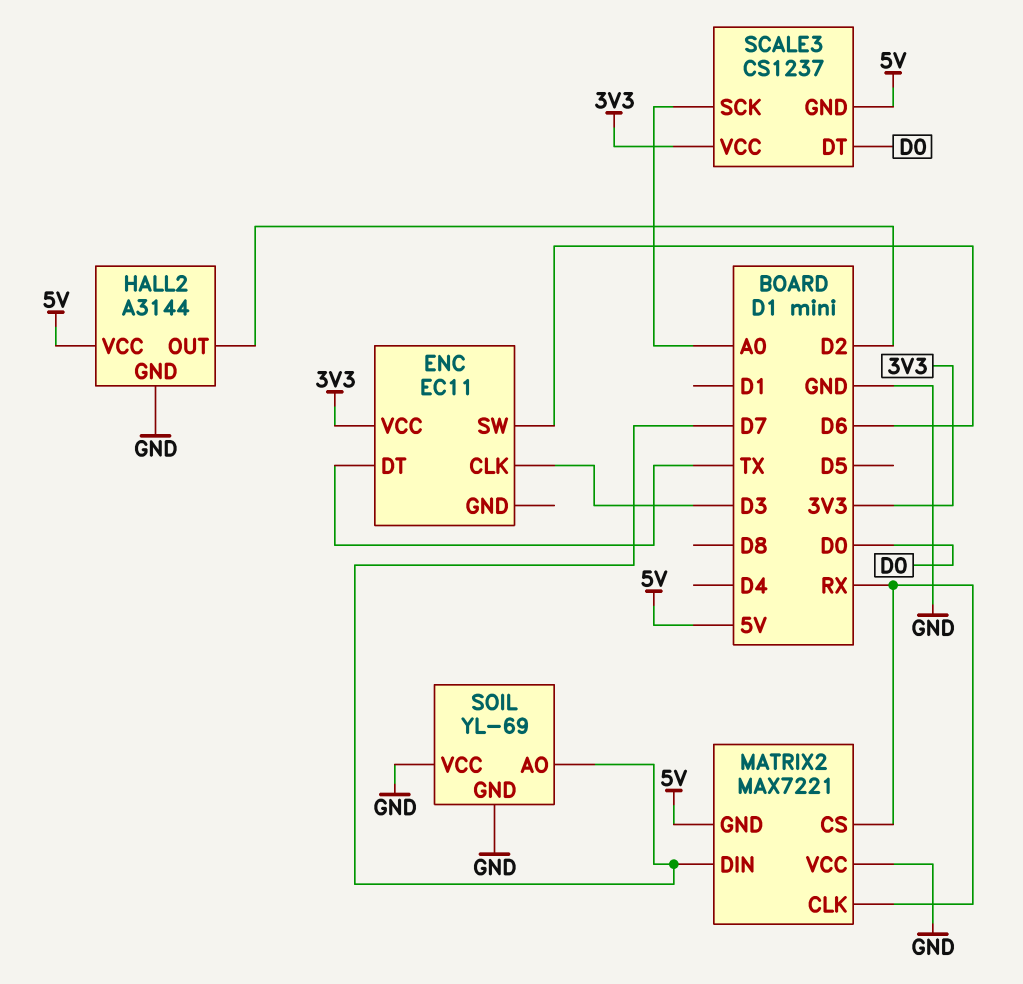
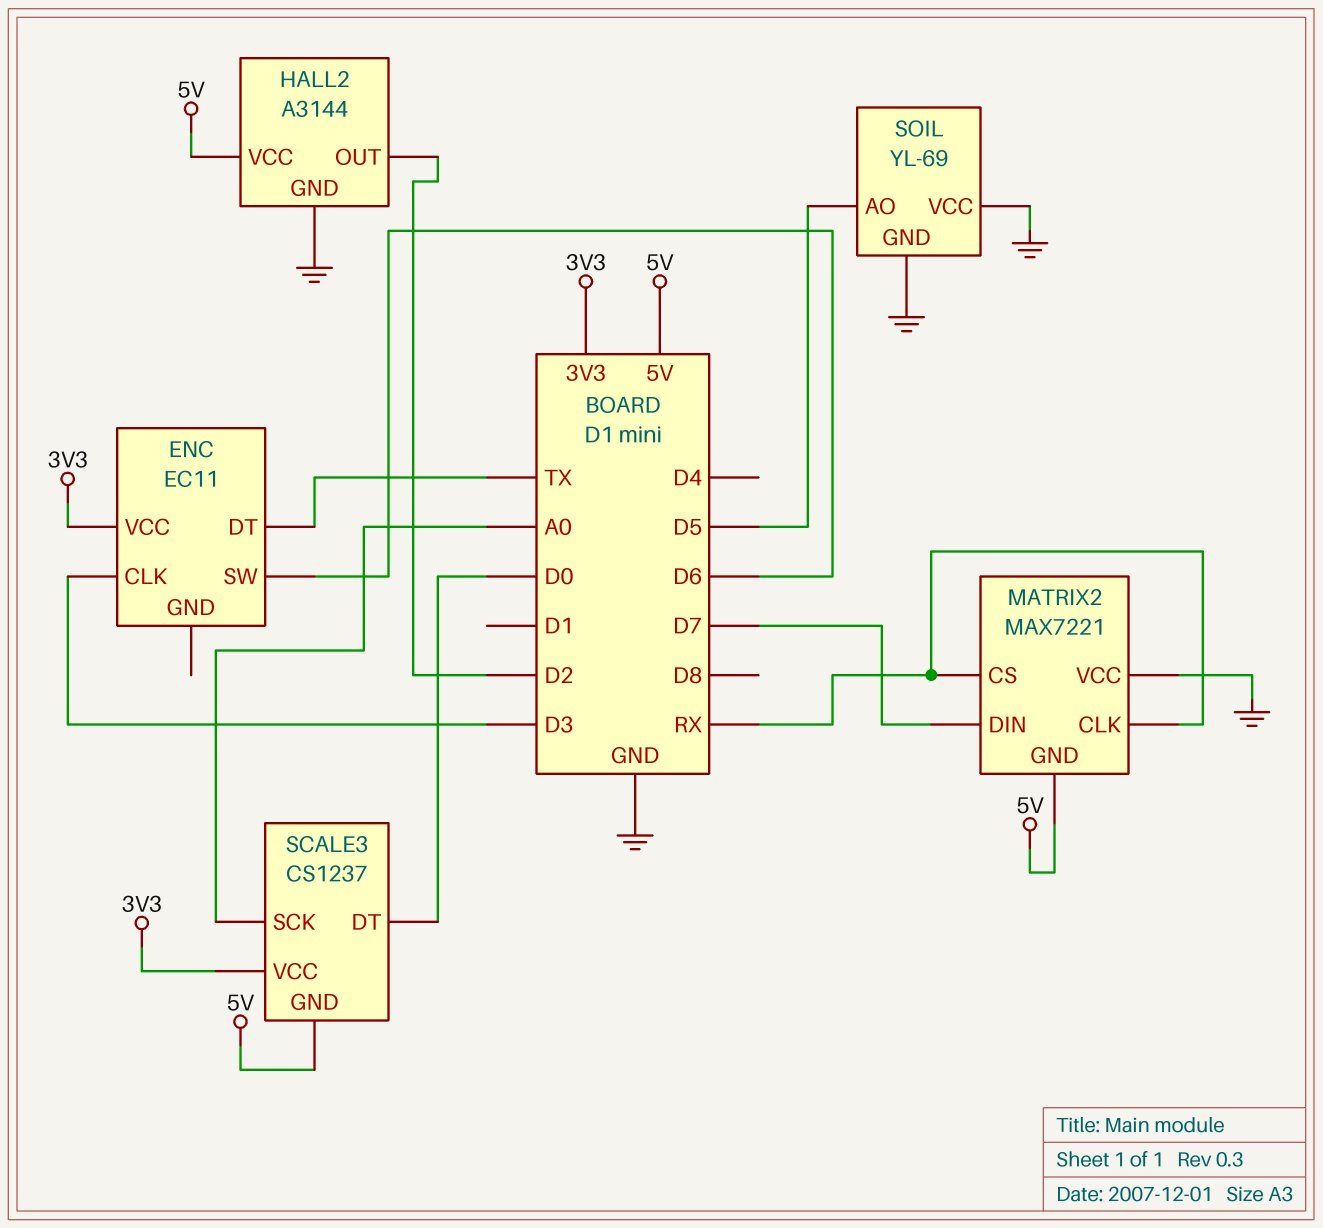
SOIL pin AO: D7 -> D5

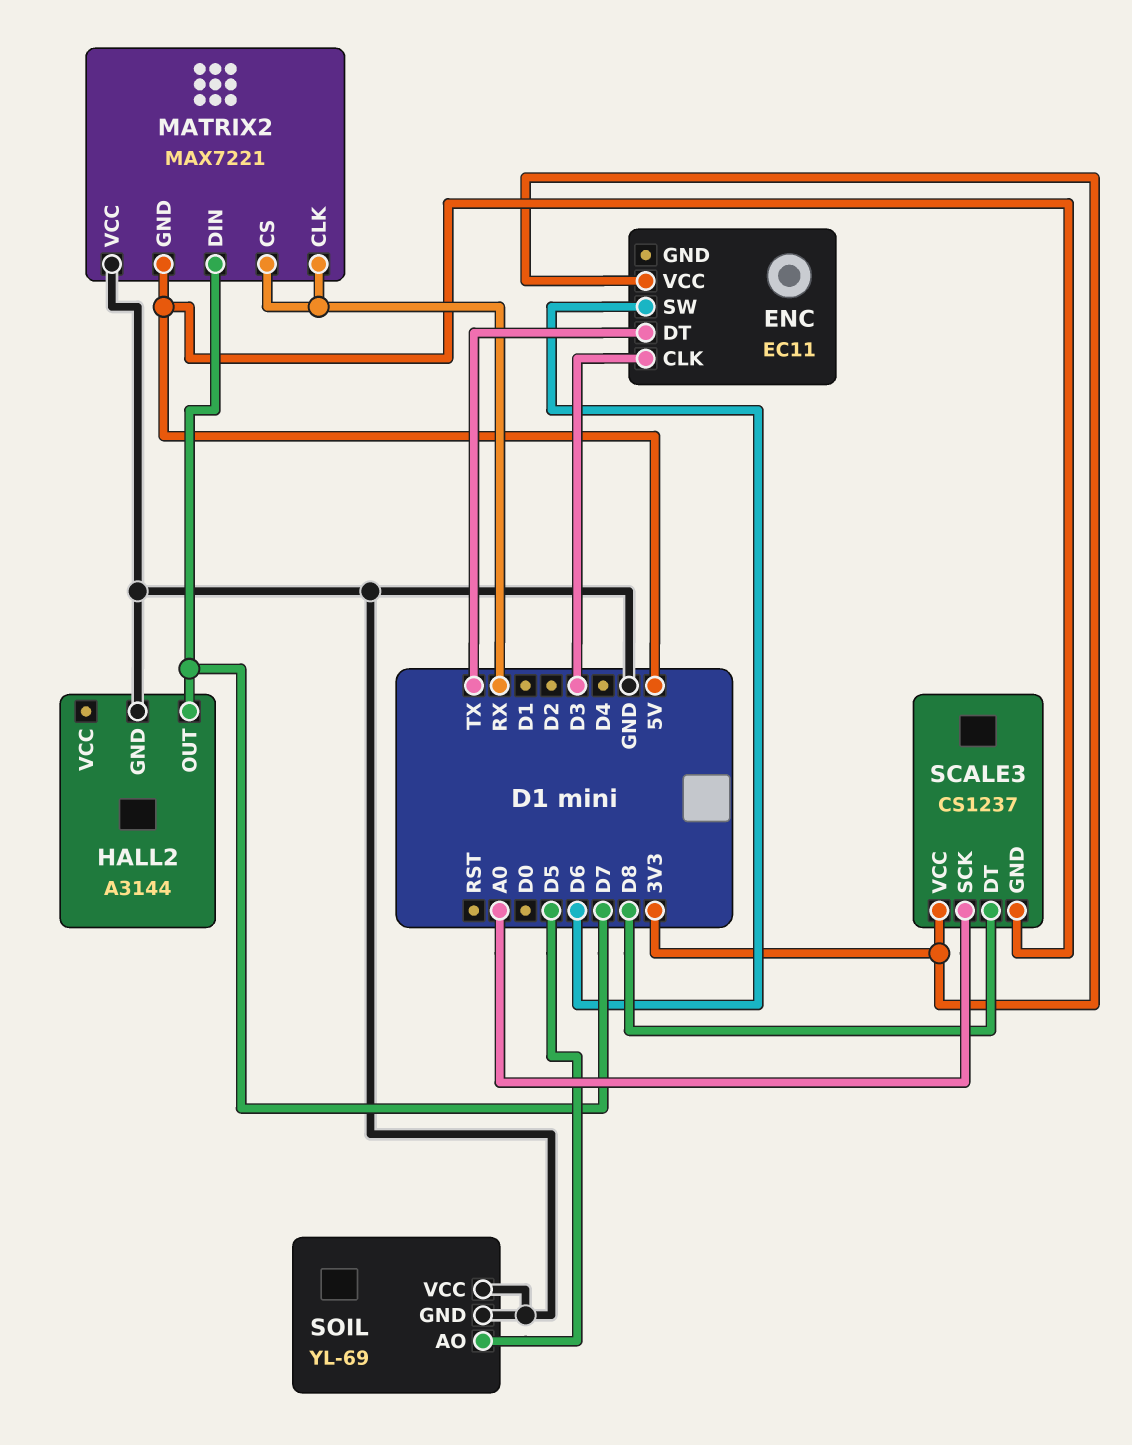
HALL2 pin OUT: D2 -> D7
HALL2 pin VCC: 5V -> none
SCALE3 pin DT: D0 -> D8

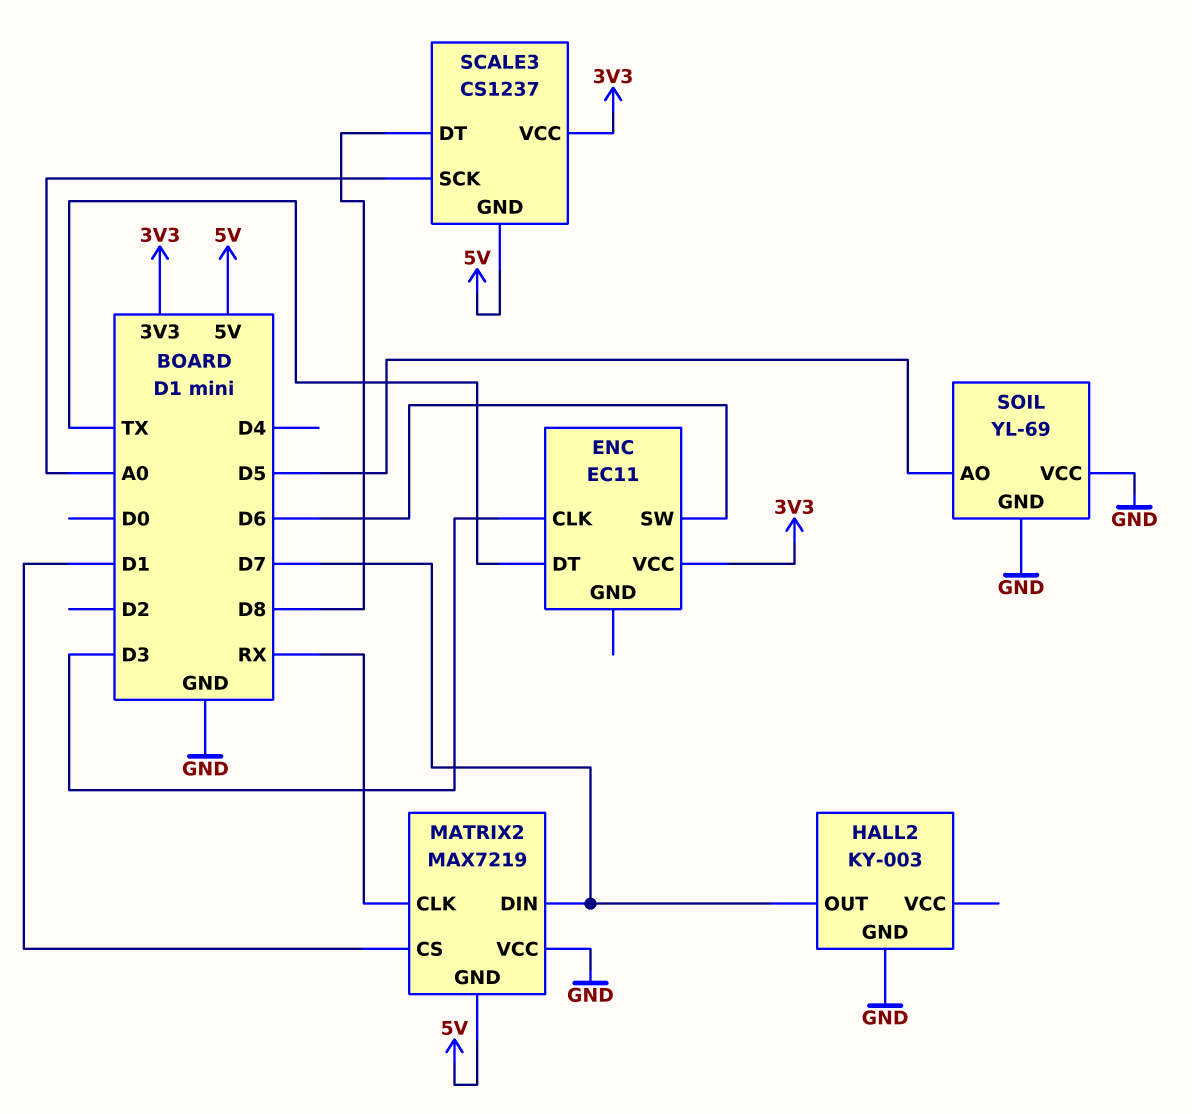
HALL2: A3144 -> KY-003
MATRIX2: MAX7221 -> MAX7219
MATRIX2 pin CS: RX -> D1

